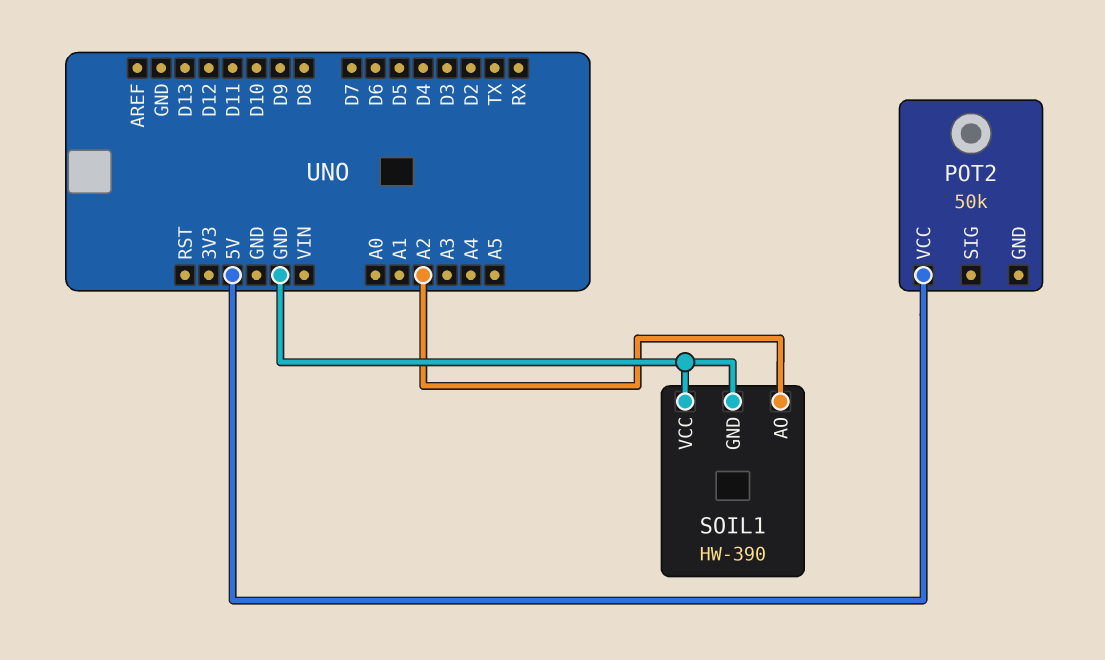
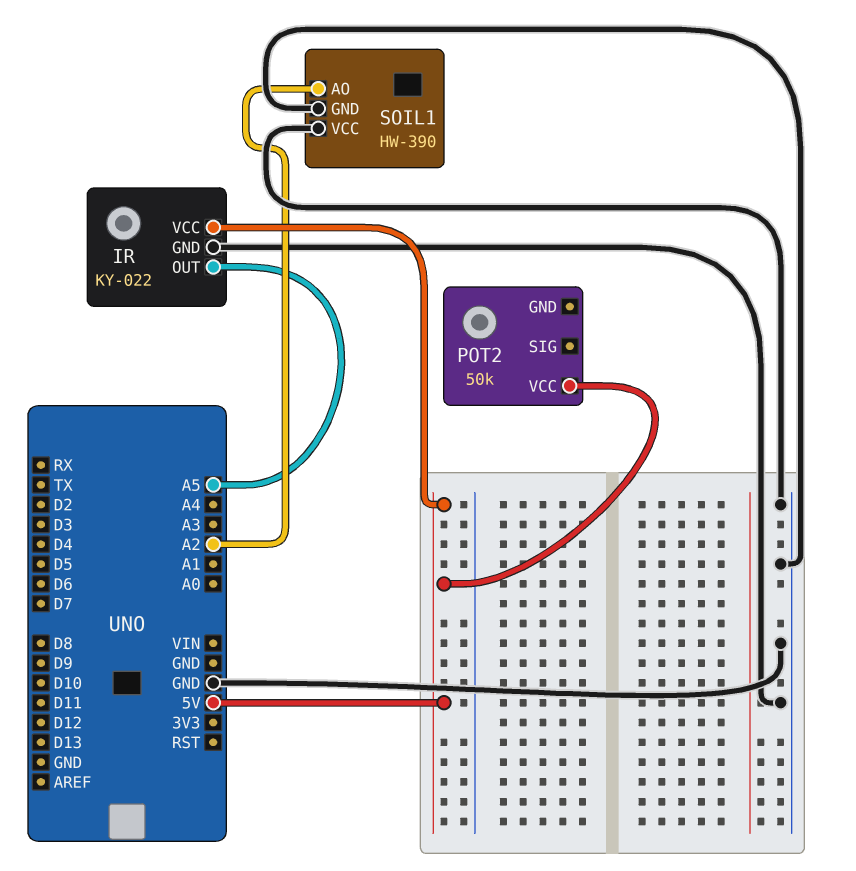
IR: none -> KY-022
IR pin GND: none -> GND
IR pin OUT: none -> A5
IR pin VCC: none -> 5V

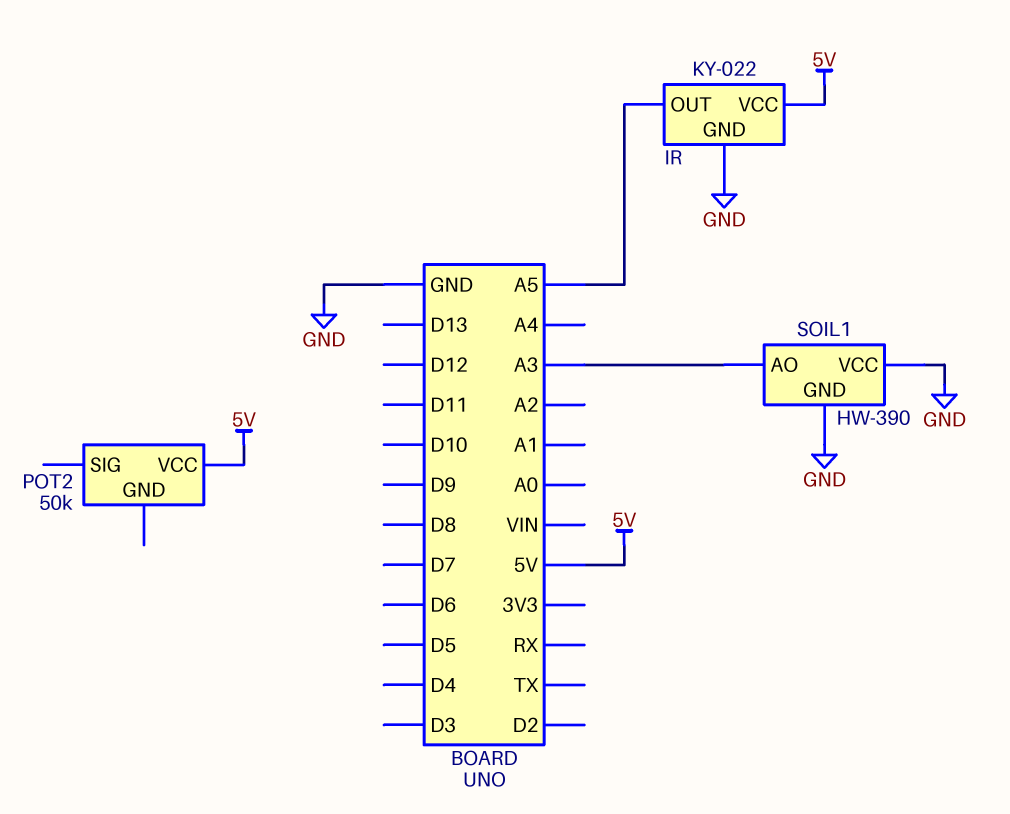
SOIL1 pin AO: A2 -> A3

